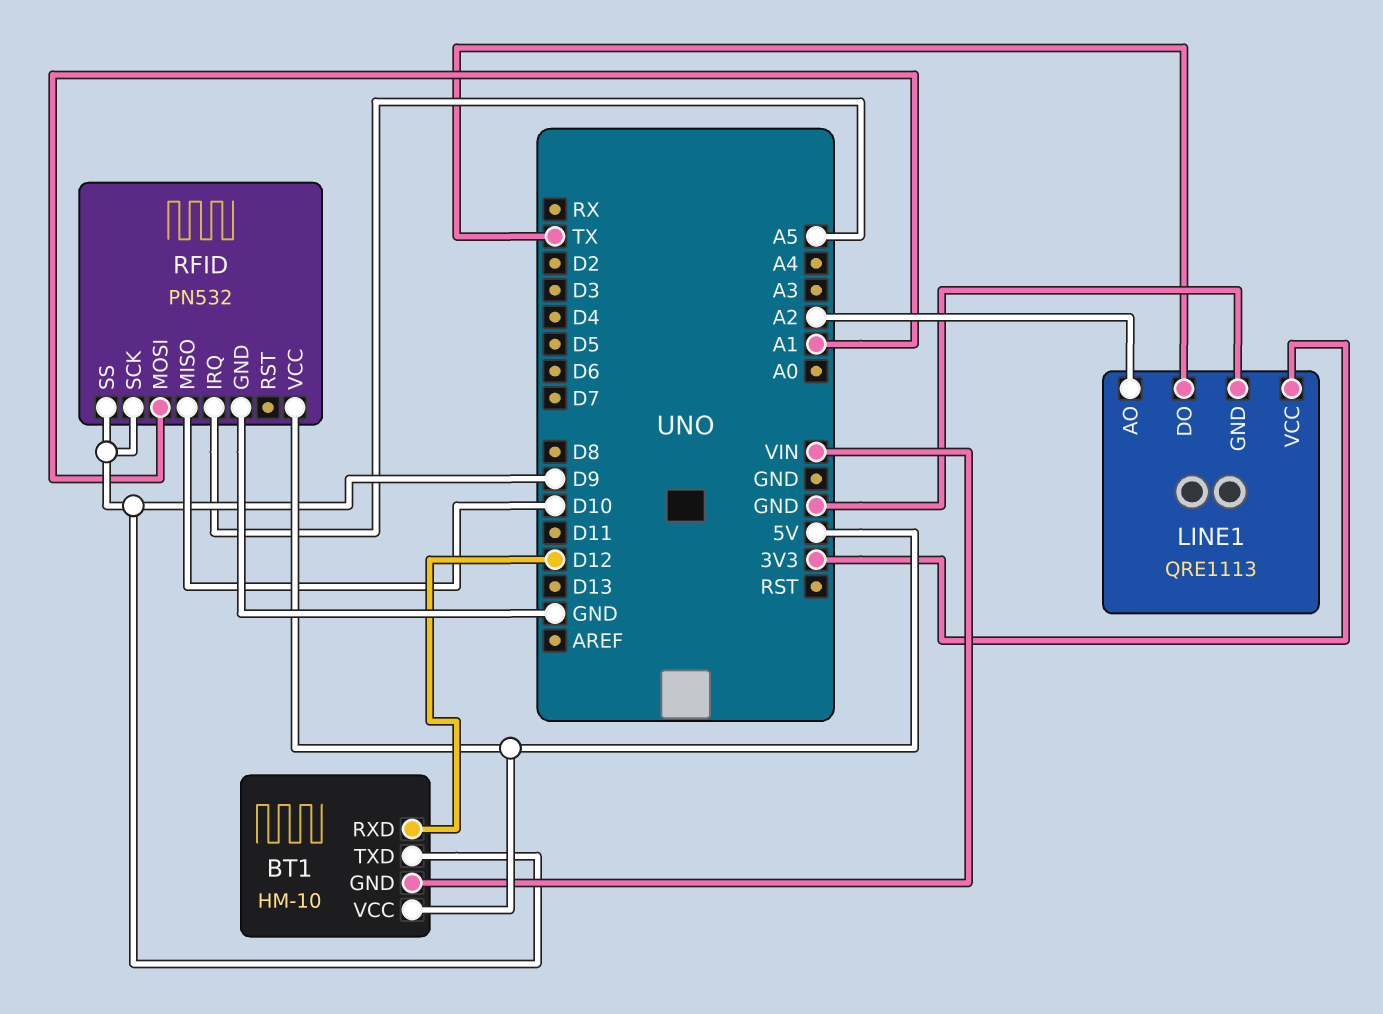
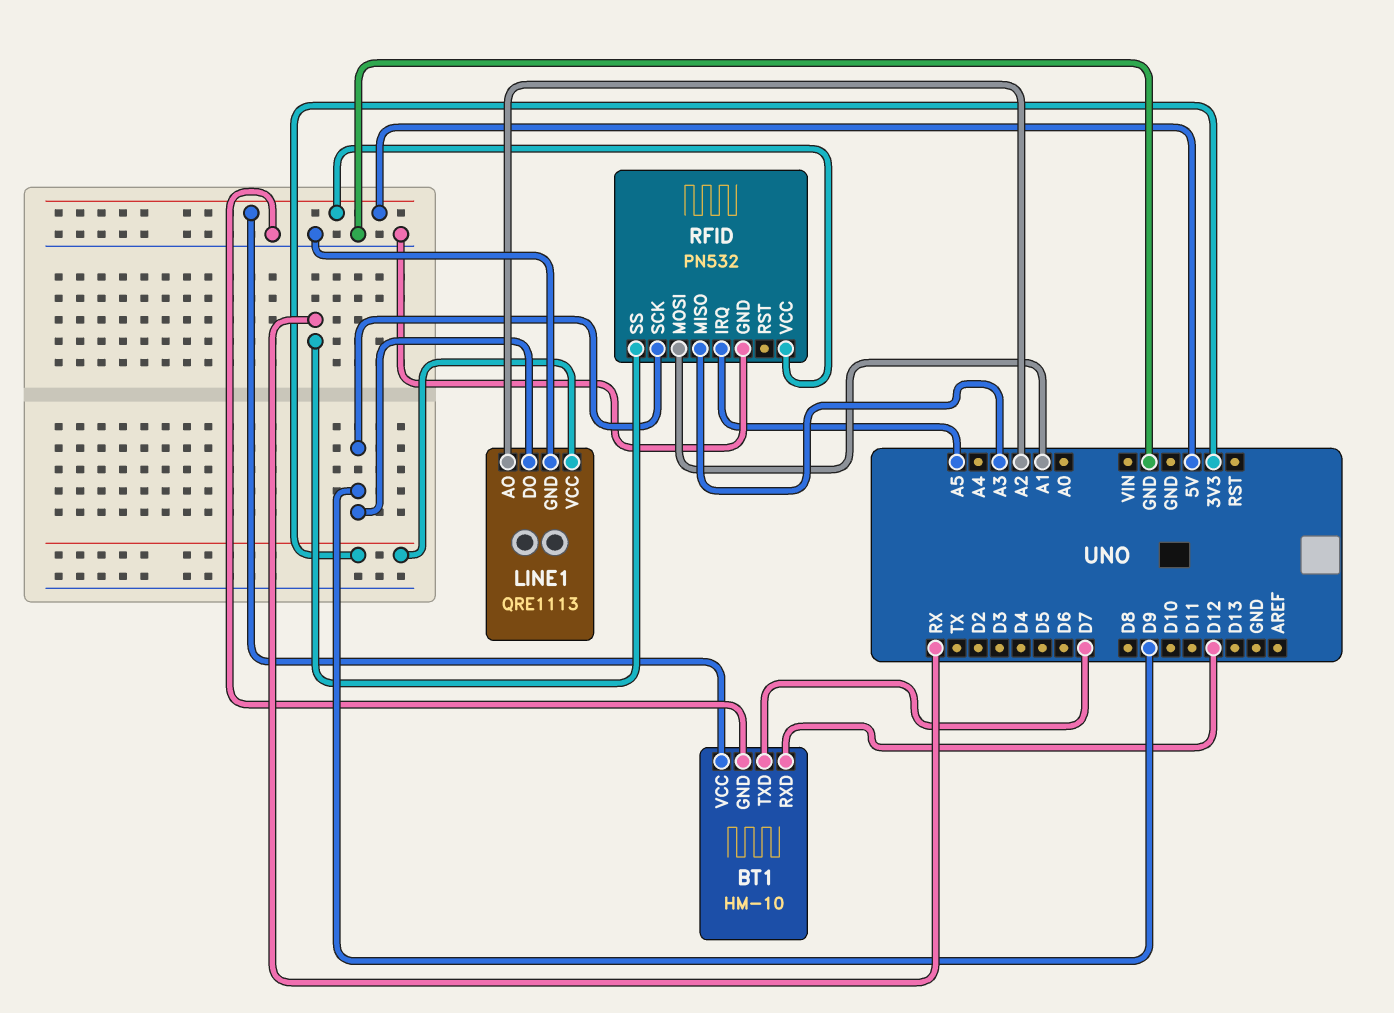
BT1 pin GND: VIN -> GND
BT1 pin TXD: D9 -> D7
LINE1 pin DO: TX -> D9
RFID pin MISO: D10 -> A3
RFID pin SS: D9 -> RX

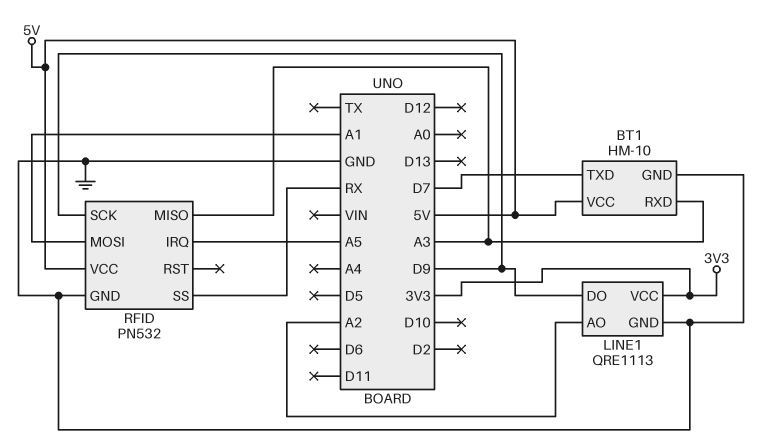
BT1 pin RXD: D12 -> A3

